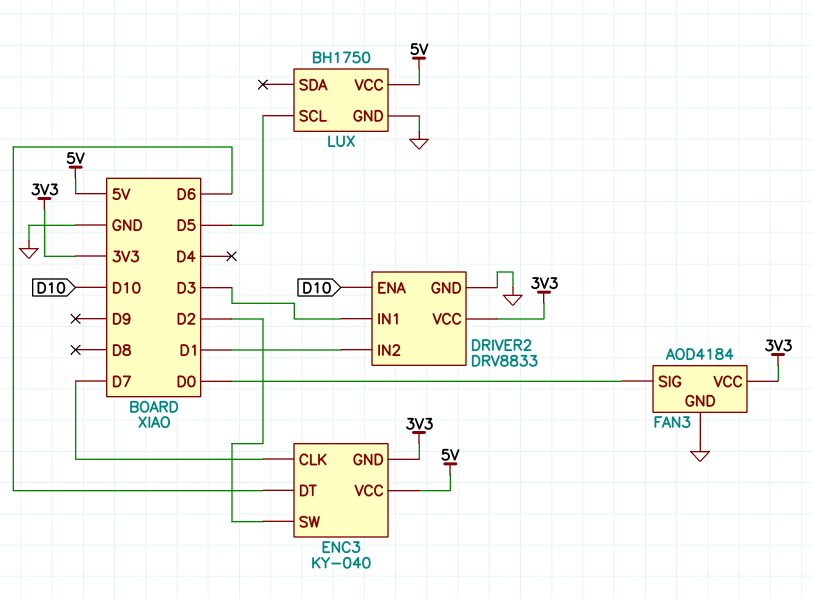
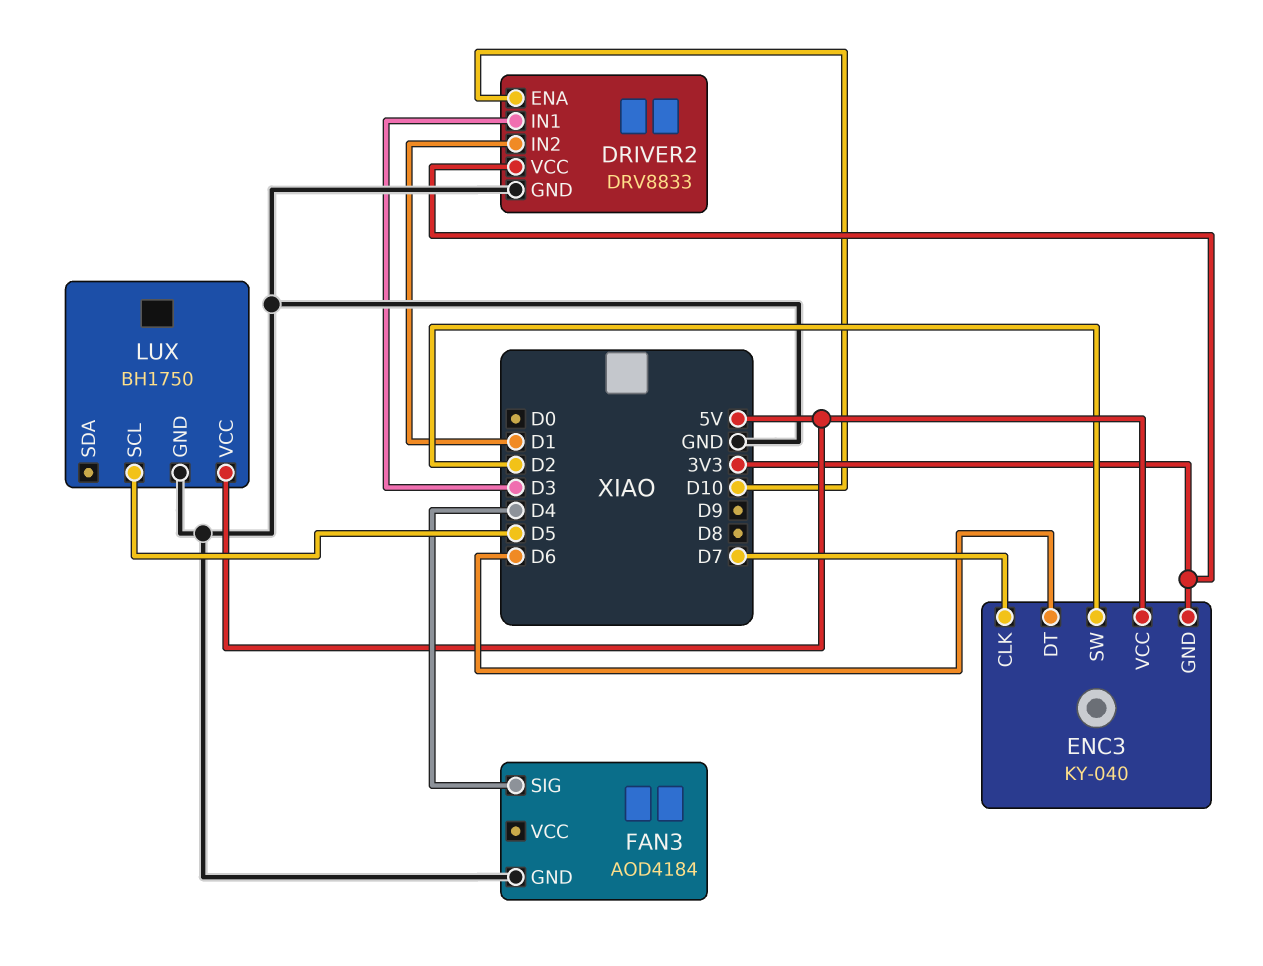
FAN3 pin SIG: D0 -> D4
FAN3 pin VCC: 3V3 -> none

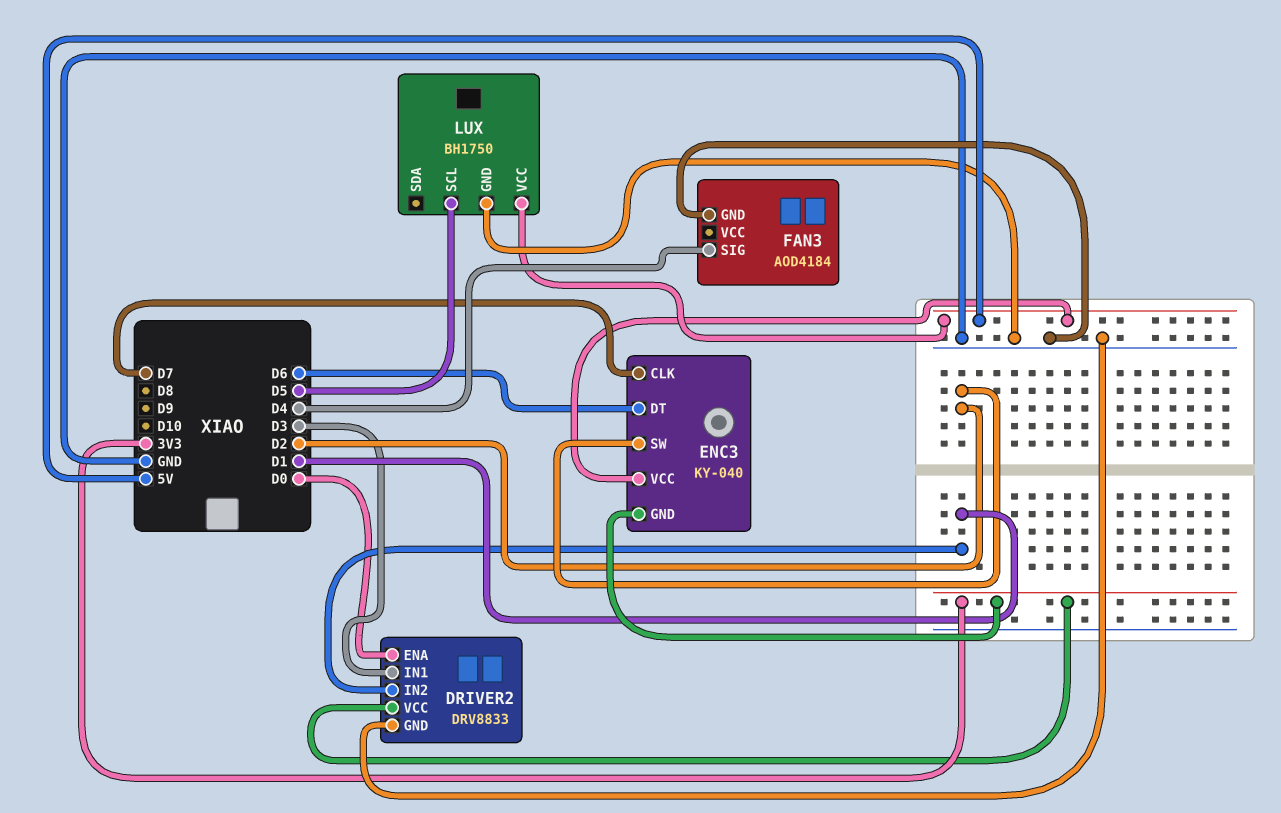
DRIVER2 pin ENA: D10 -> D0

